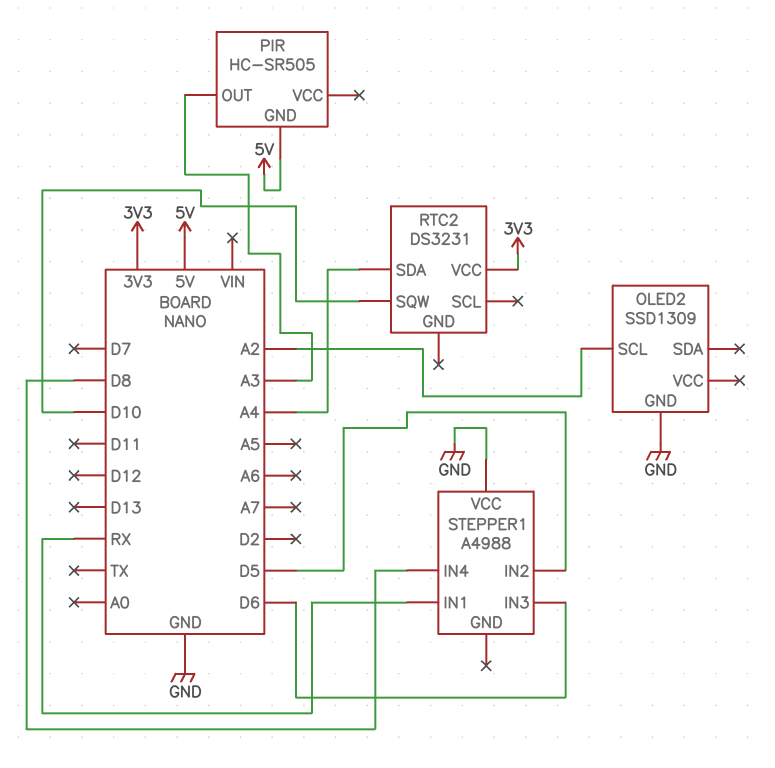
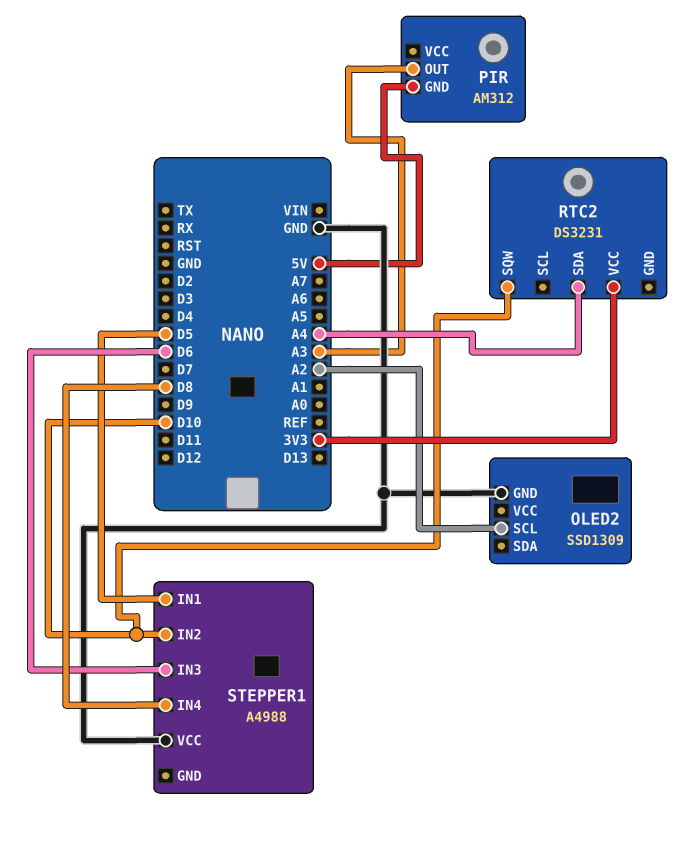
PIR: HC-SR505 -> AM312
STEPPER1 pin IN1: RX -> D5
STEPPER1 pin IN2: D5 -> D10

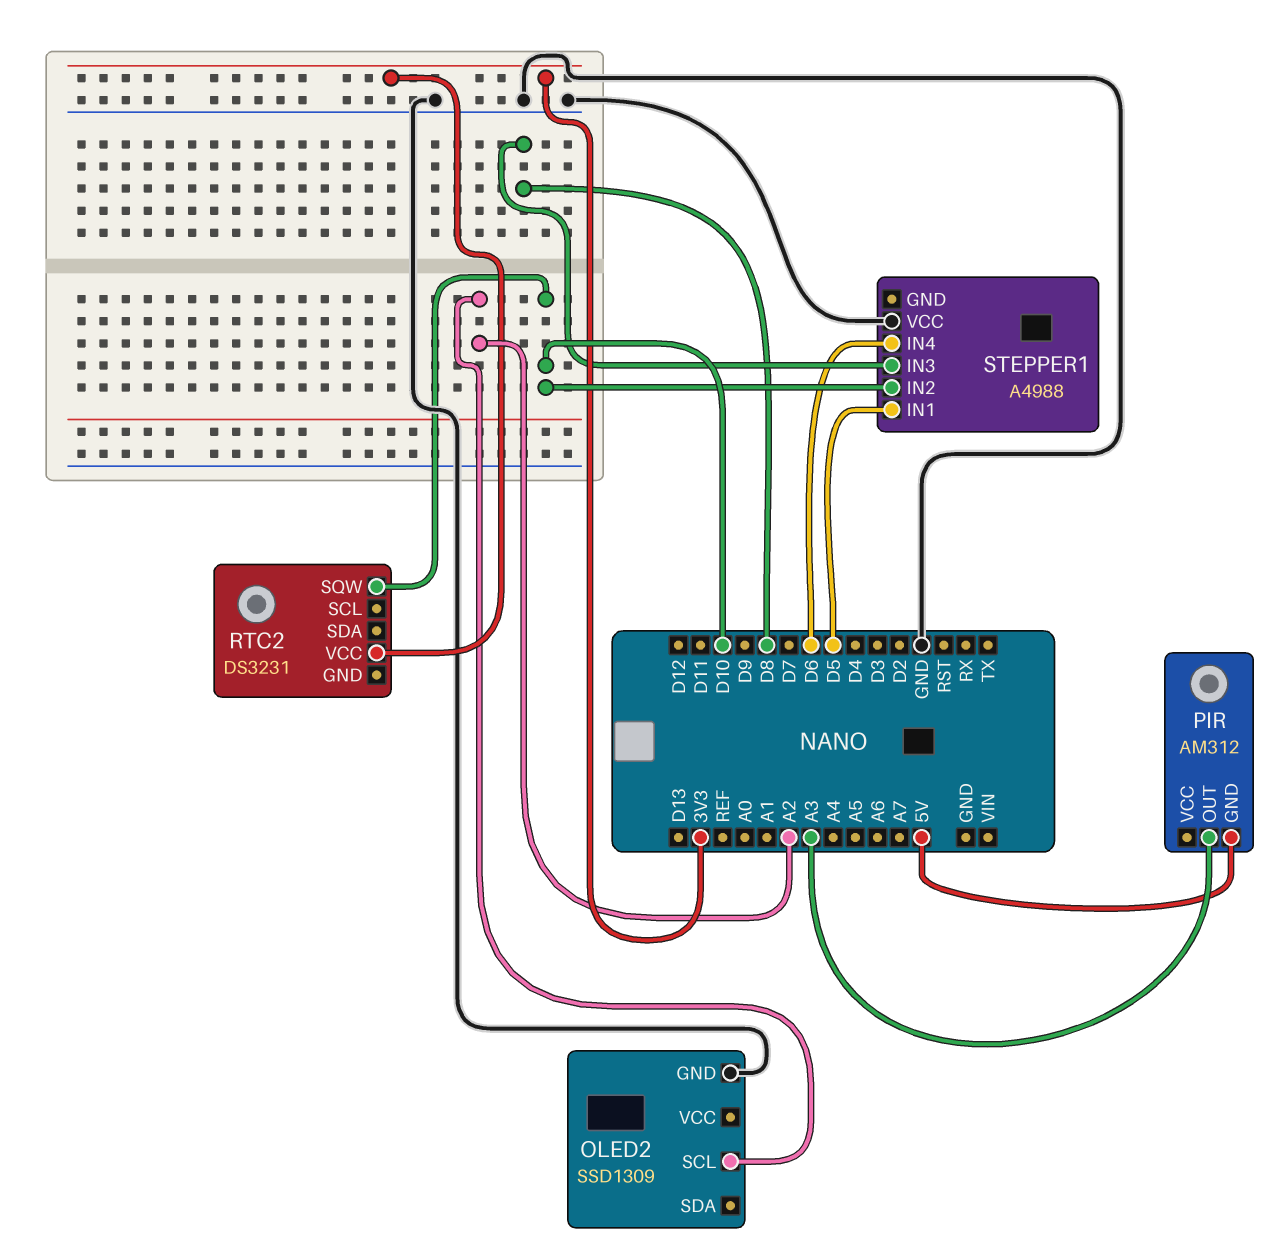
RTC2 pin SDA: A4 -> none
STEPPER1 pin IN3: D6 -> D8
STEPPER1 pin IN4: D8 -> D6

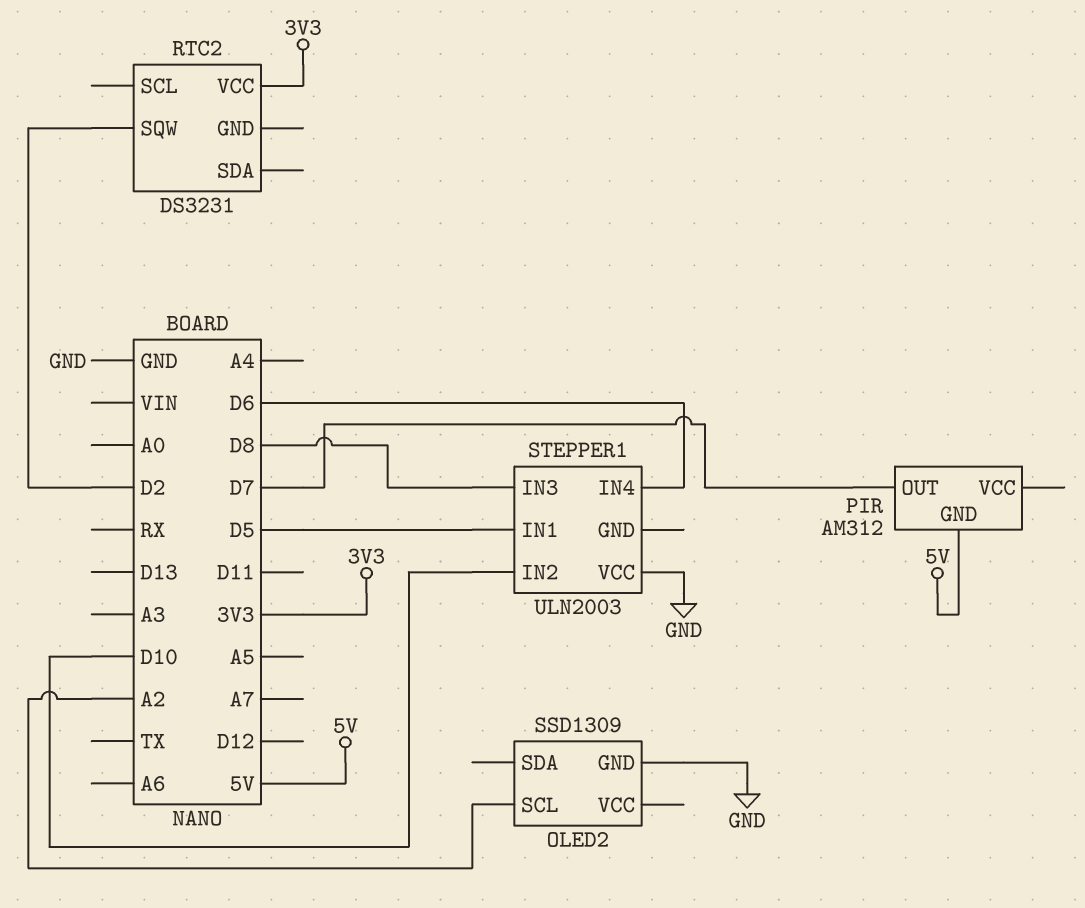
PIR pin OUT: A3 -> D7
RTC2 pin SQW: D10 -> D2
STEPPER1: A4988 -> ULN2003

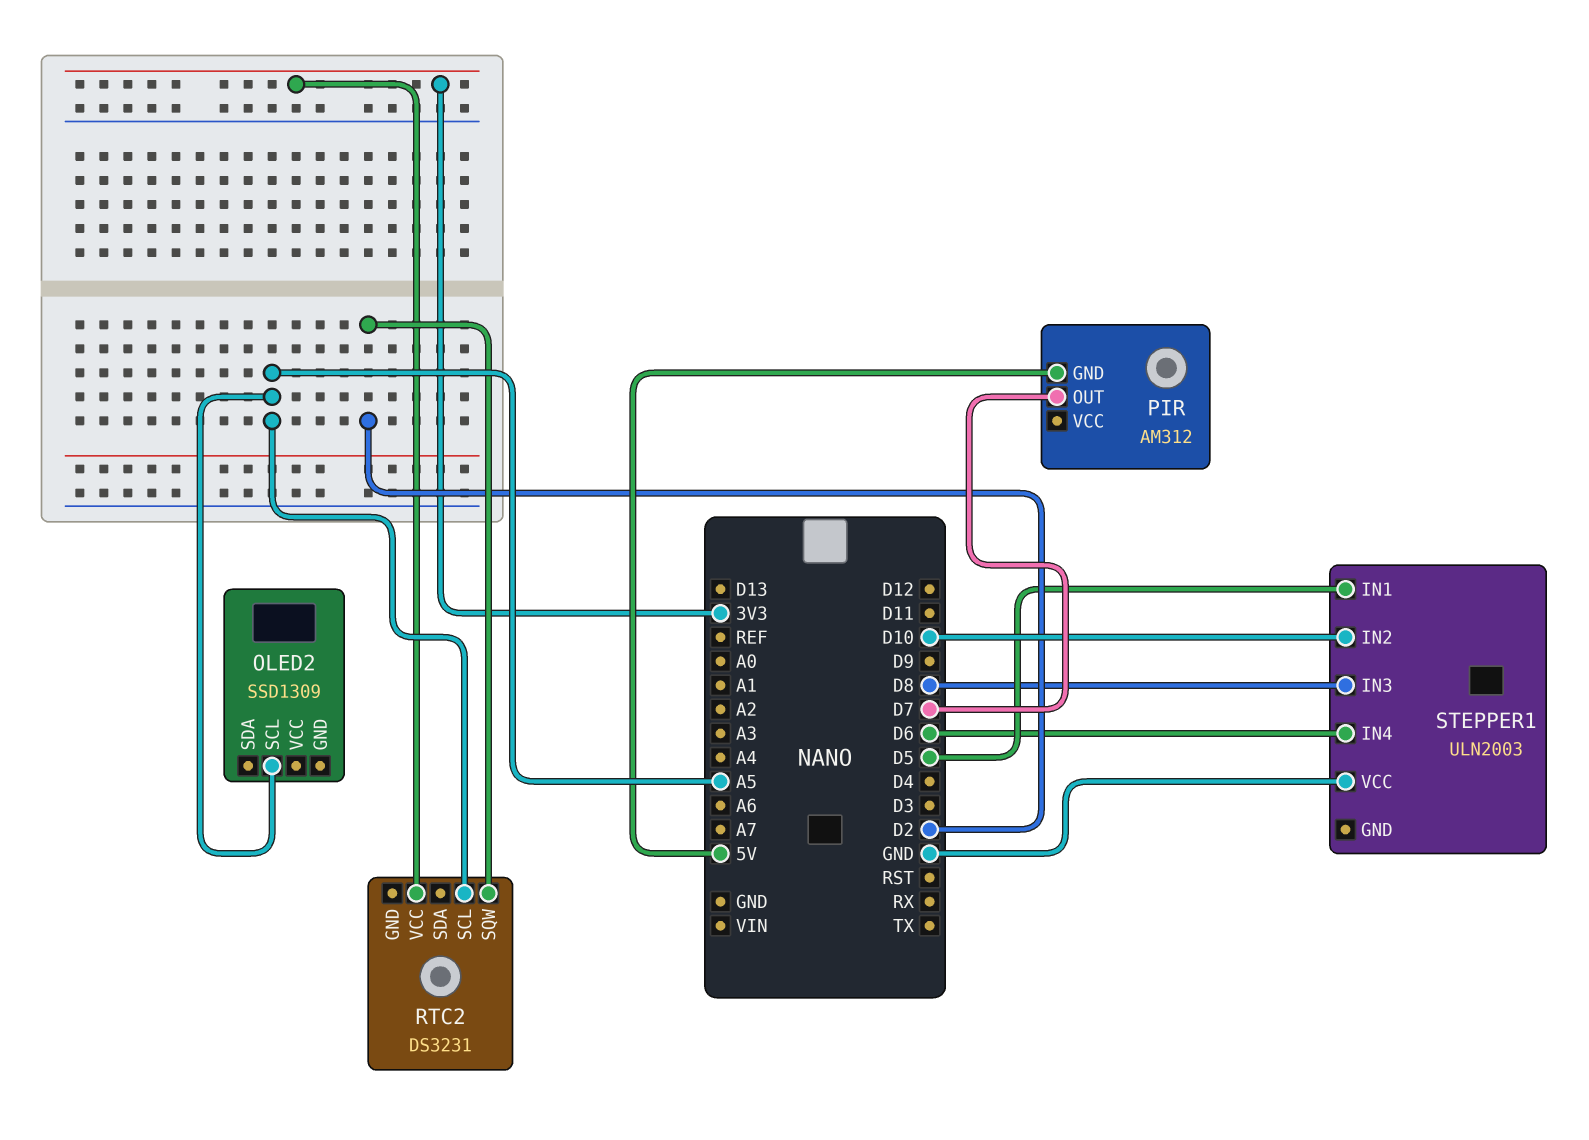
OLED2 pin GND: GND -> none
OLED2 pin SCL: A2 -> A5
RTC2 pin SCL: none -> A5

